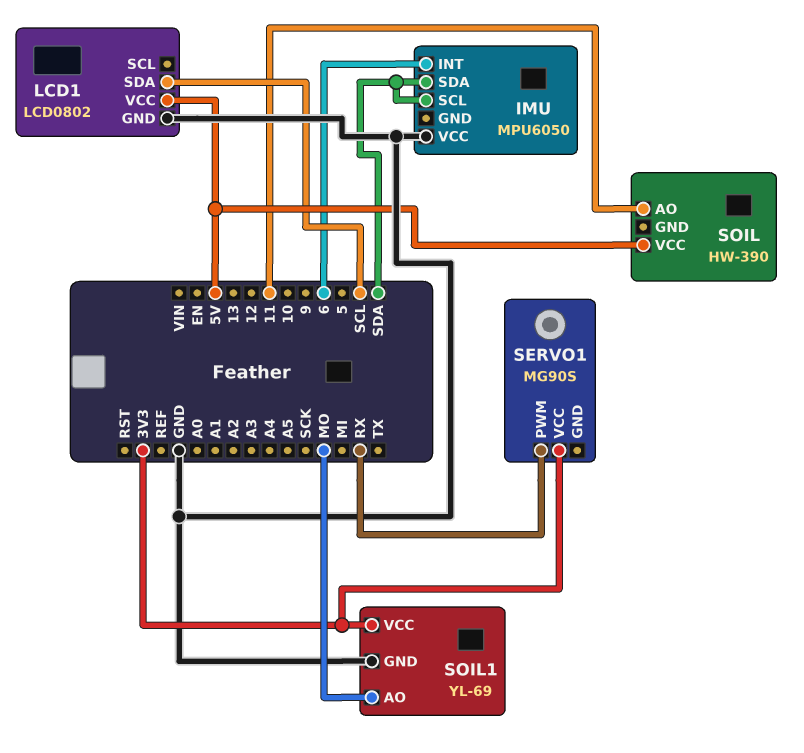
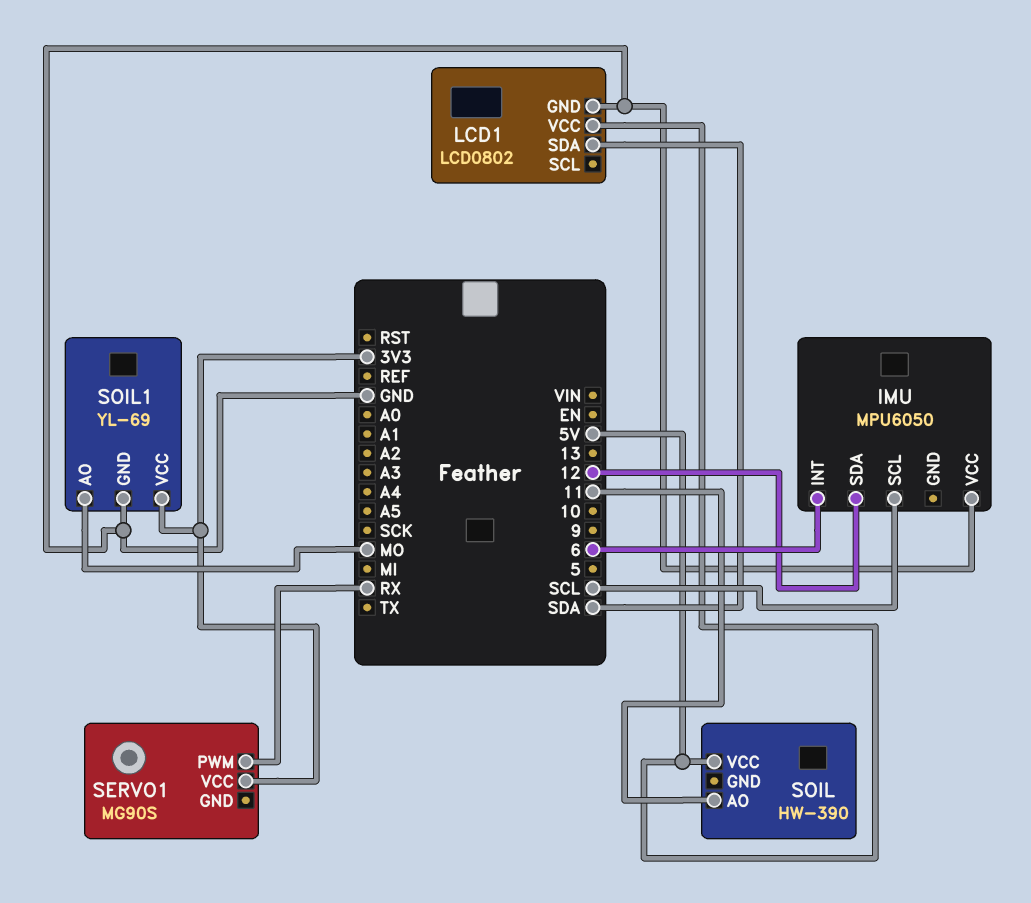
IMU pin SCL: SDA -> SCL
IMU pin SDA: SDA -> 12
LCD1 pin SDA: SCL -> SDA

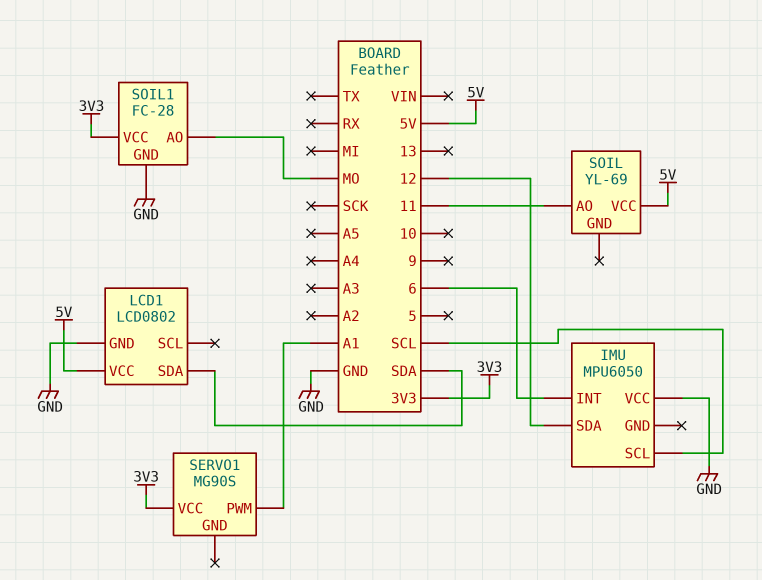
SERVO1 pin PWM: RX -> A1
SOIL: HW-390 -> YL-69
SOIL1: YL-69 -> FC-28

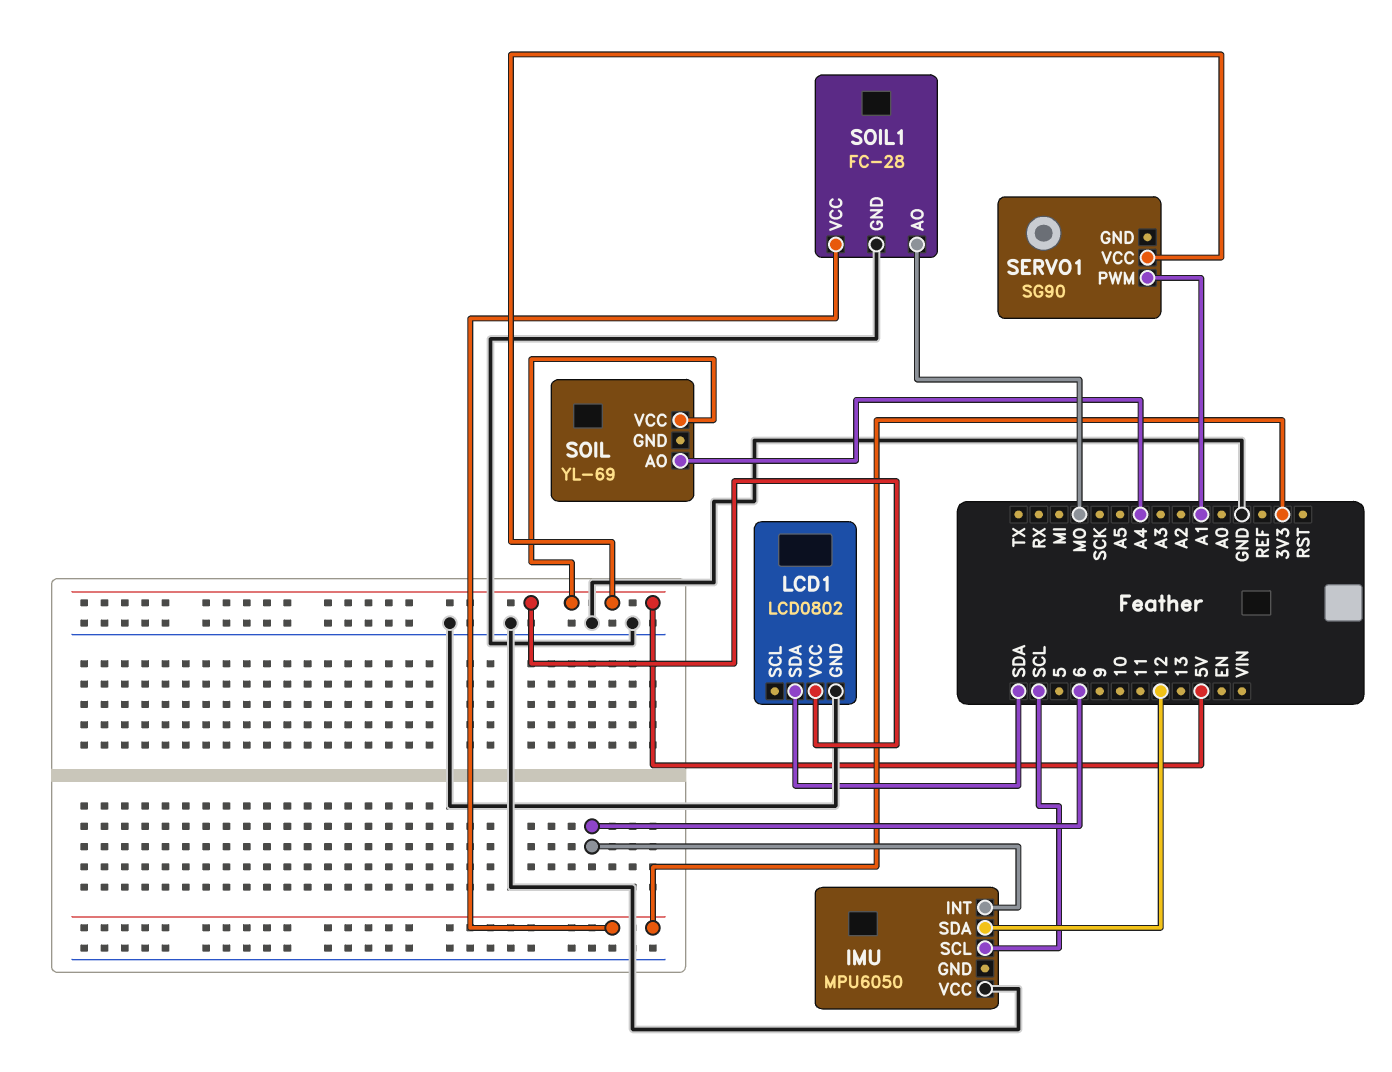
SERVO1: MG90S -> SG90
SERVO1 pin VCC: 3V3 -> 5V
SOIL pin AO: 11 -> A4

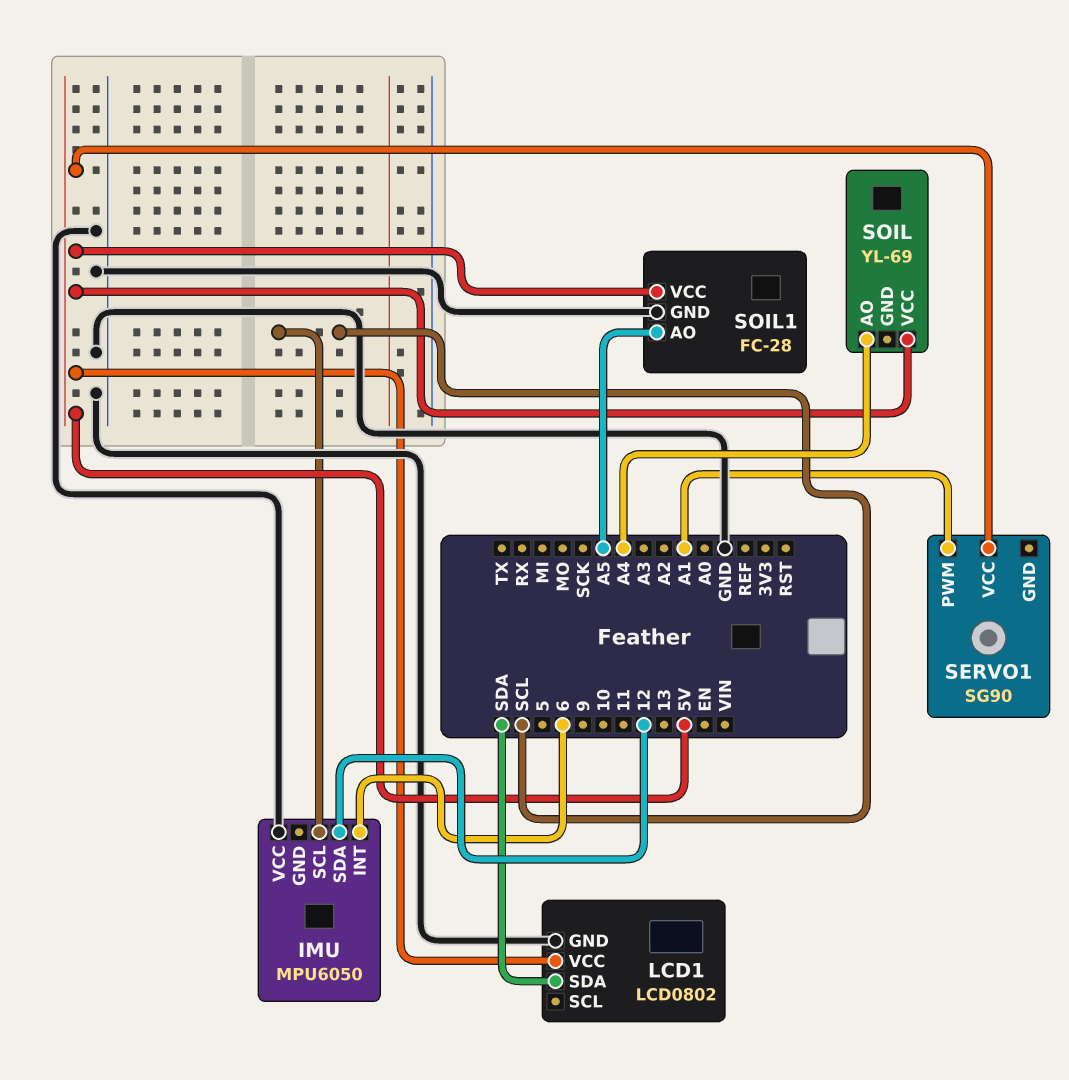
SOIL1 pin AO: MO -> A5
SOIL1 pin VCC: 3V3 -> 5V

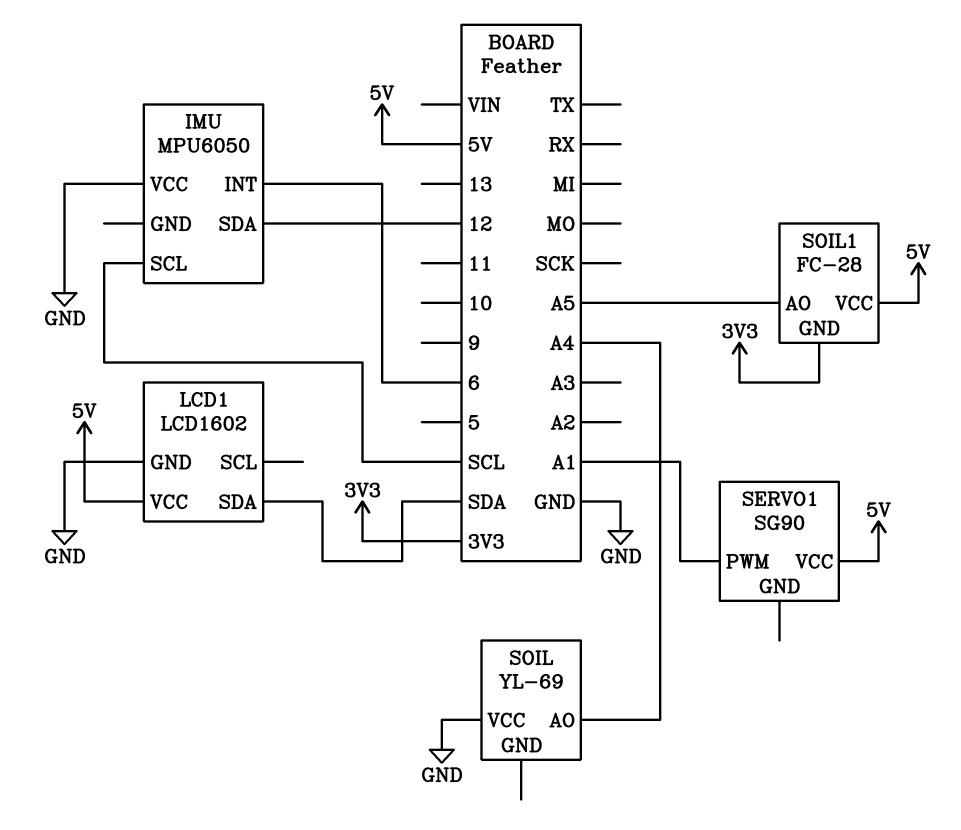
LCD1: LCD0802 -> LCD1602
SOIL pin VCC: 5V -> GND
SOIL1 pin GND: GND -> 3V3

